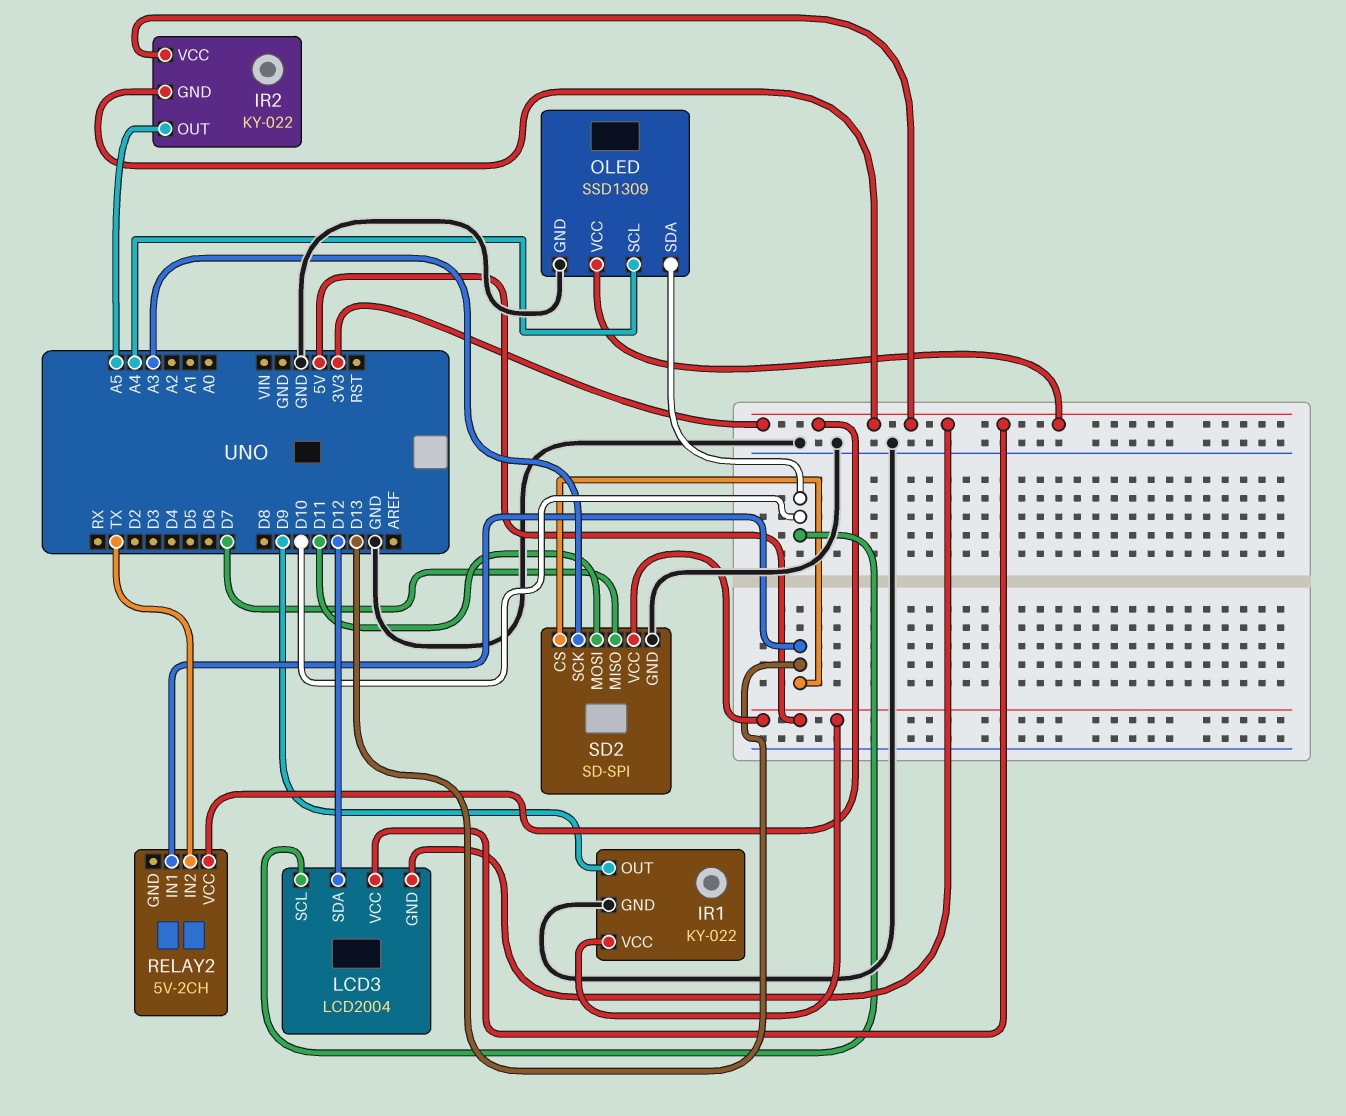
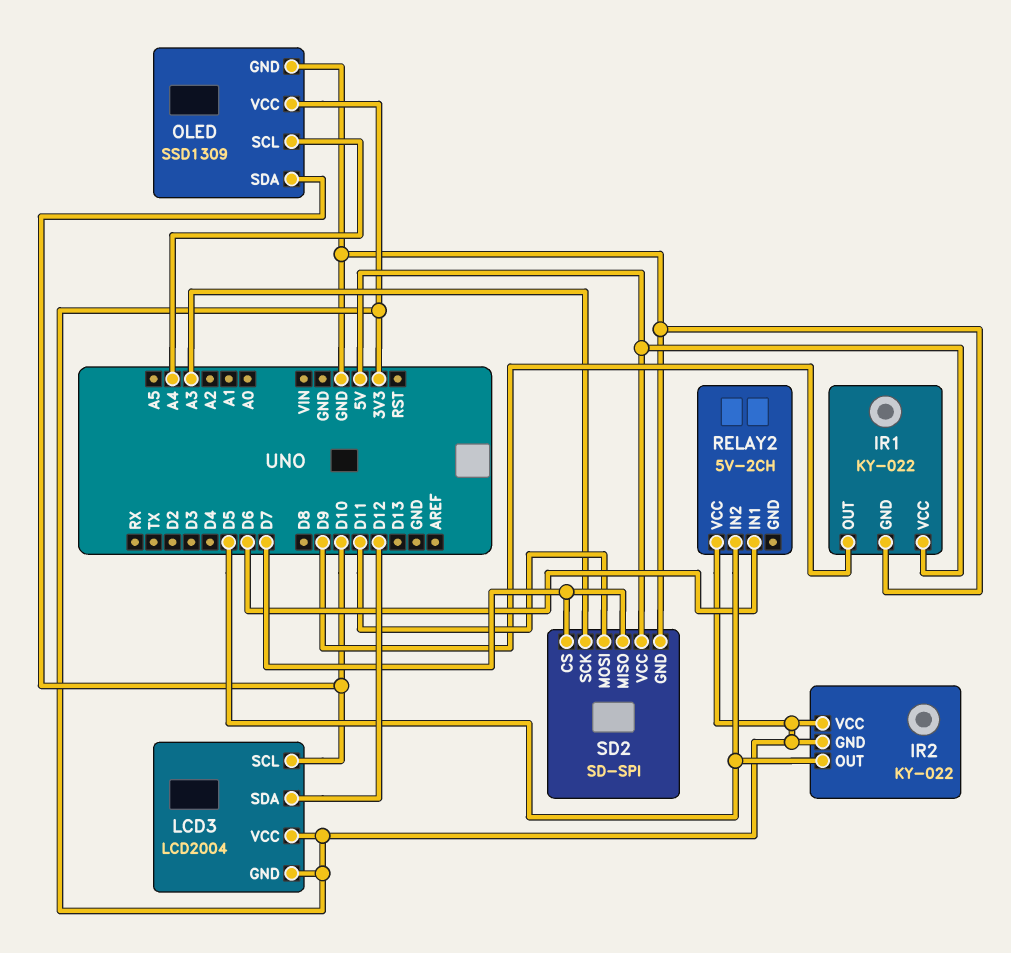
IR2 pin OUT: A5 -> D5
RELAY2 pin IN1: D13 -> D6
RELAY2 pin IN2: TX -> D5
SD2 pin CS: D13 -> D7

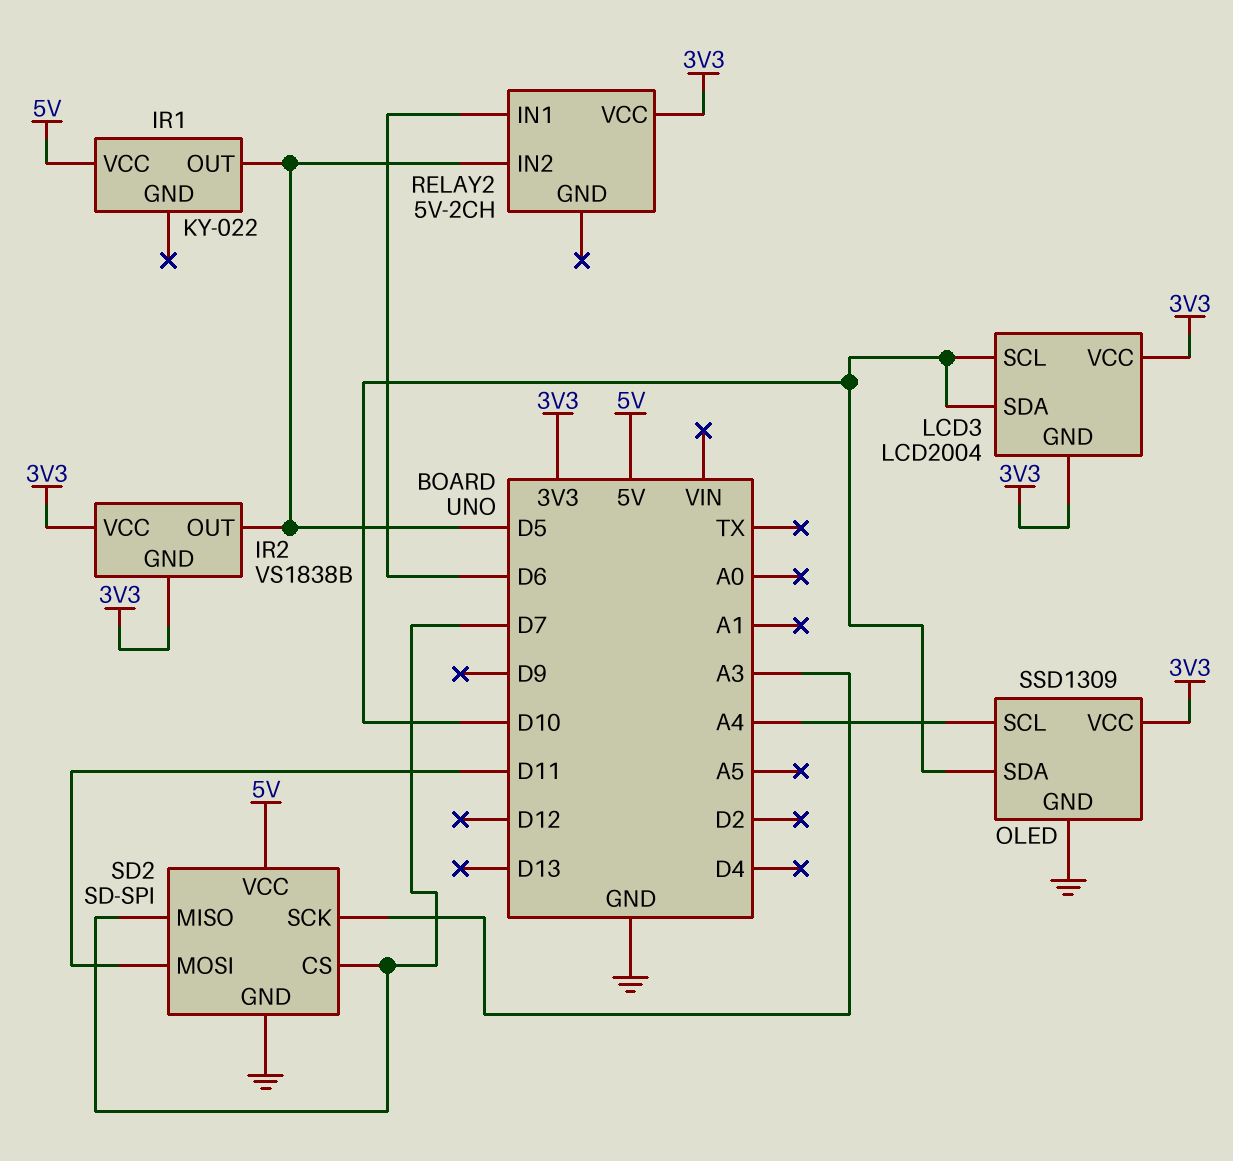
IR1 pin GND: GND -> none
IR1 pin OUT: D9 -> D5
IR2: KY-022 -> VS1838B
LCD3 pin SDA: D12 -> D10

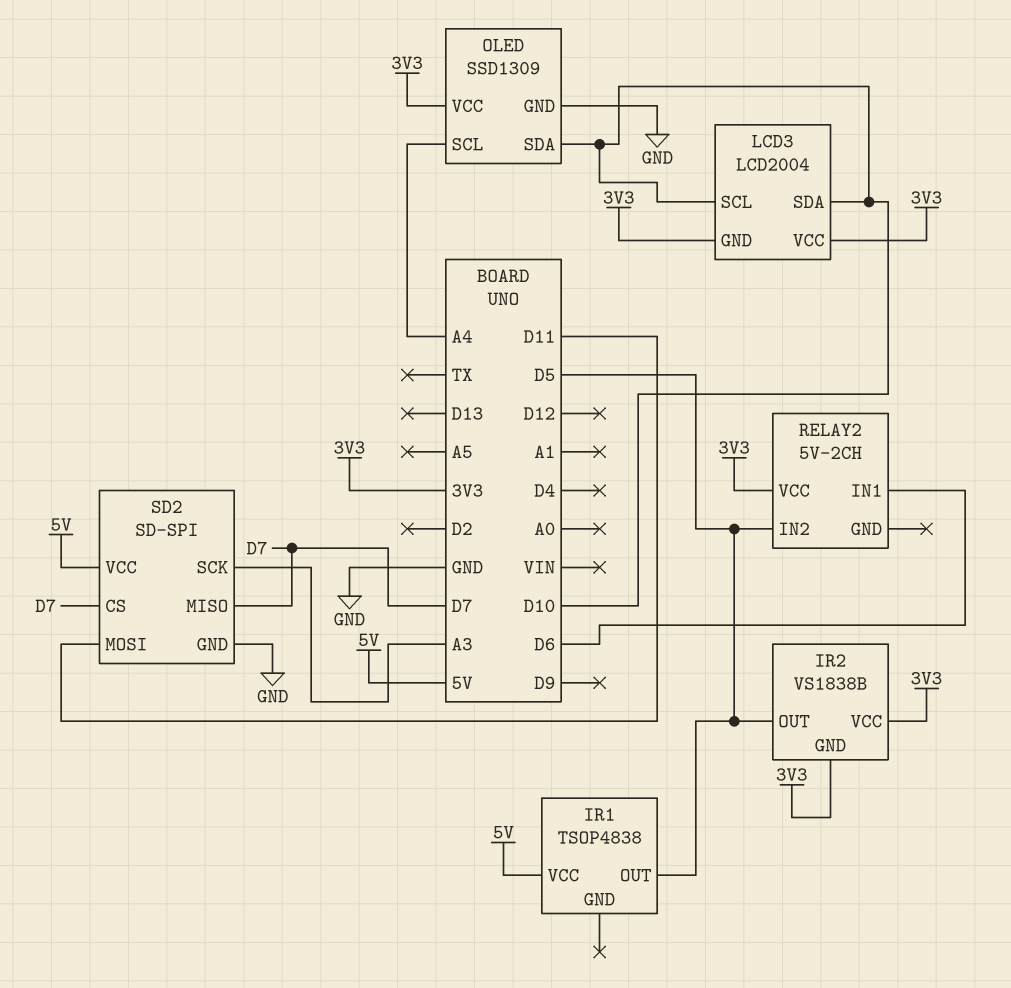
IR1: KY-022 -> TSOP4838

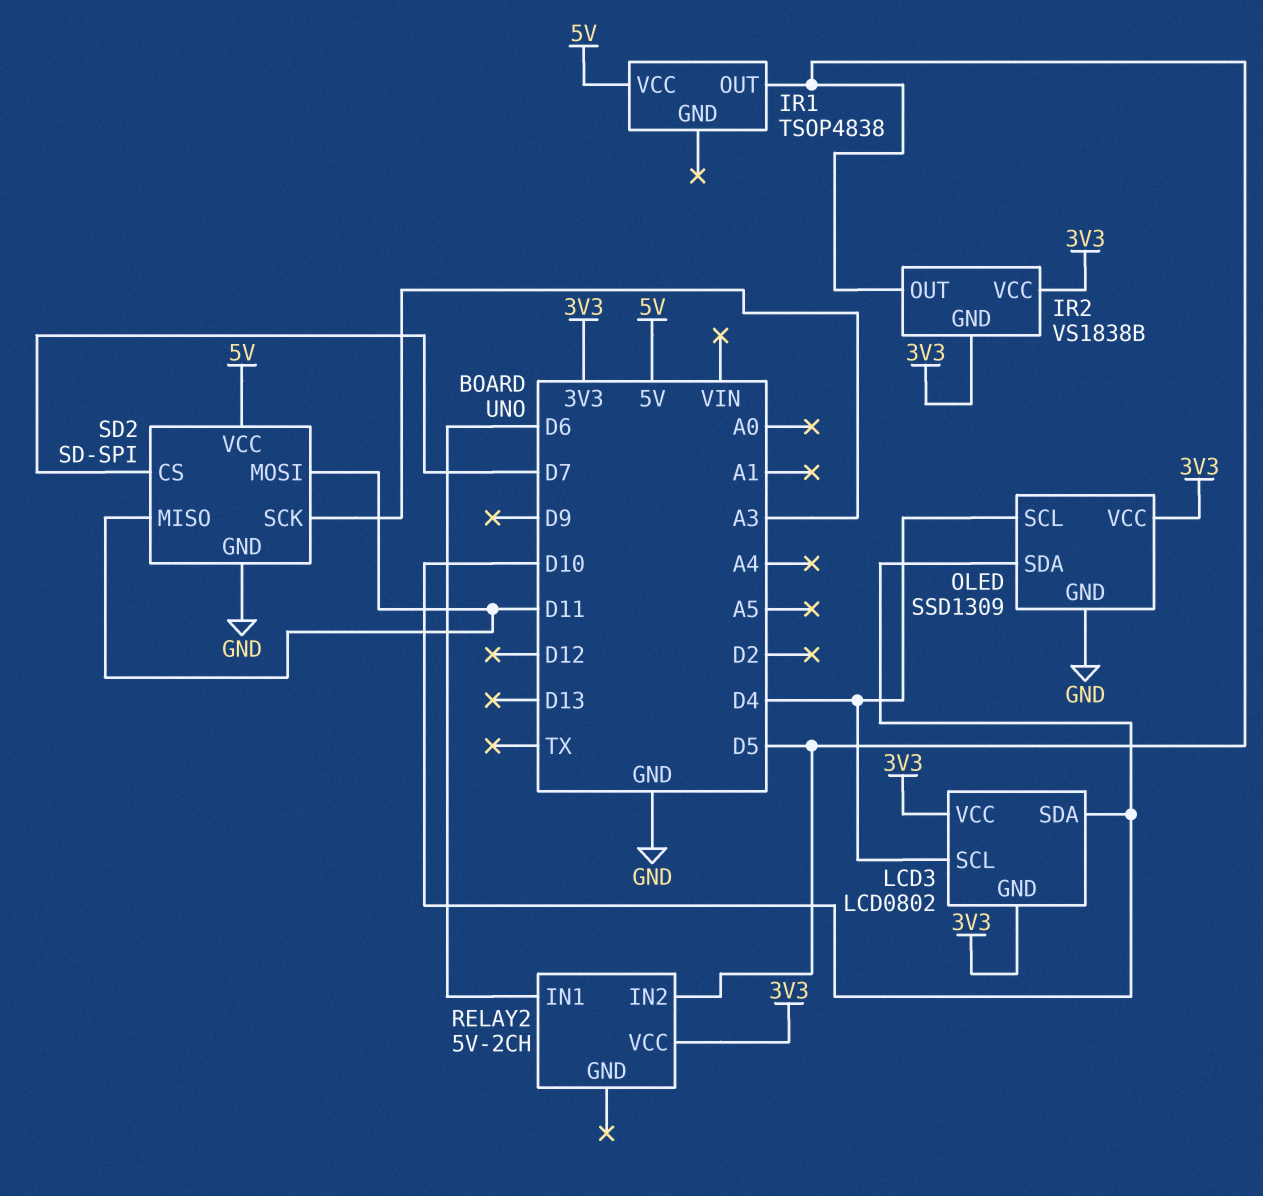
LCD3: LCD2004 -> LCD0802
LCD3 pin SCL: D10 -> D4
OLED pin SCL: A4 -> D4
SD2 pin MISO: D7 -> D11

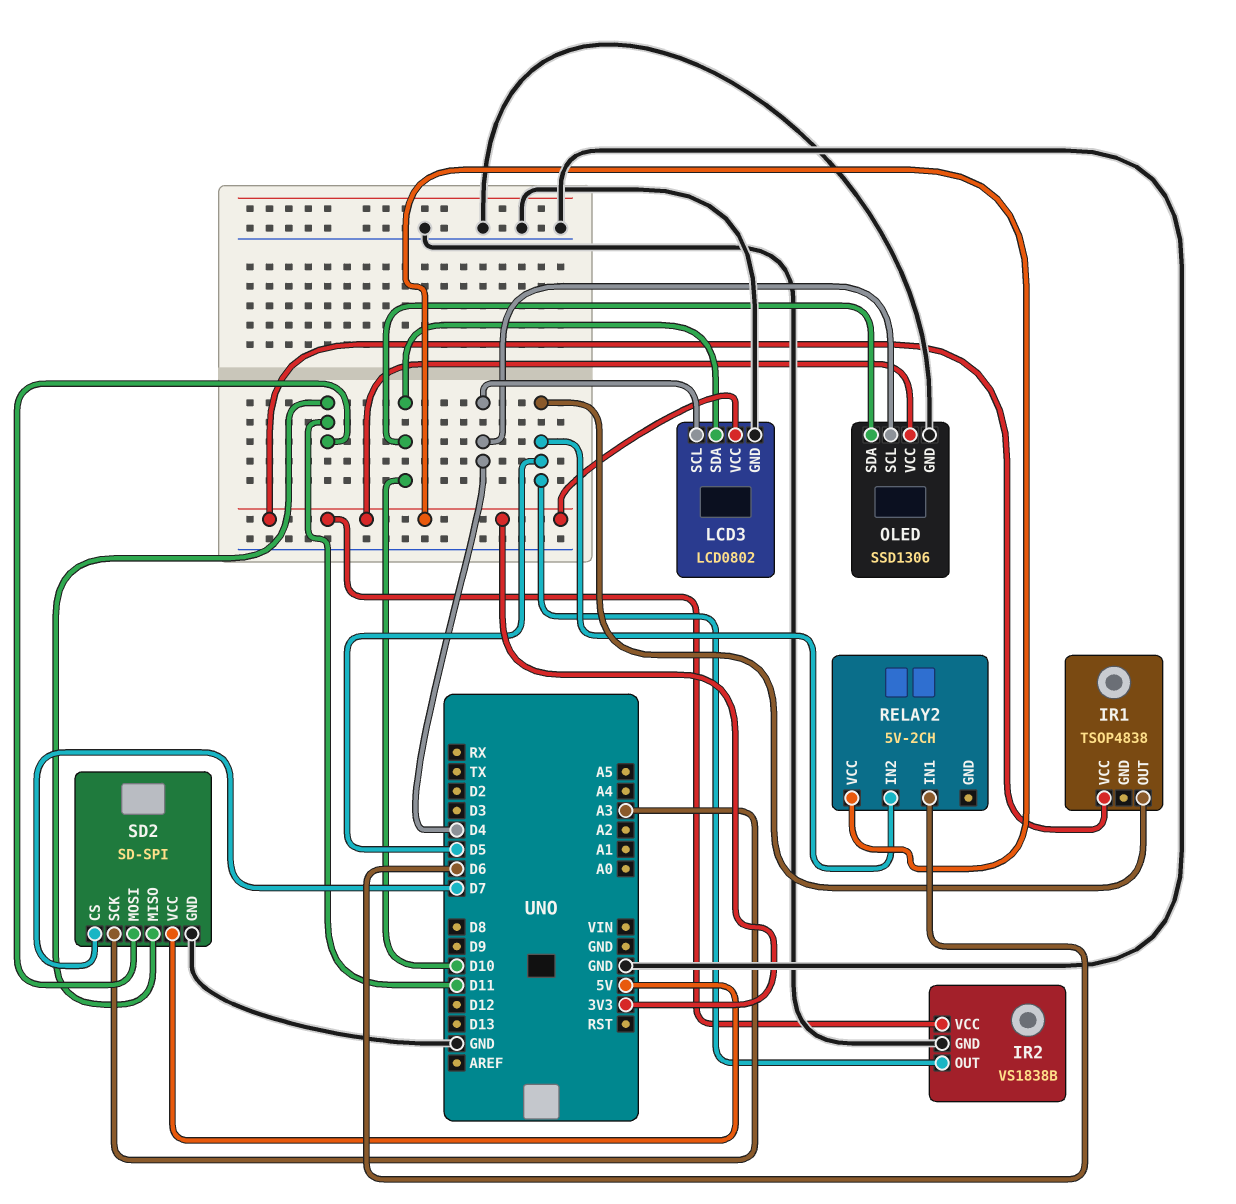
IR1 pin VCC: 5V -> 3V3
IR2 pin GND: 3V3 -> GND
LCD3 pin GND: 3V3 -> GND
OLED: SSD1309 -> SSD1306

